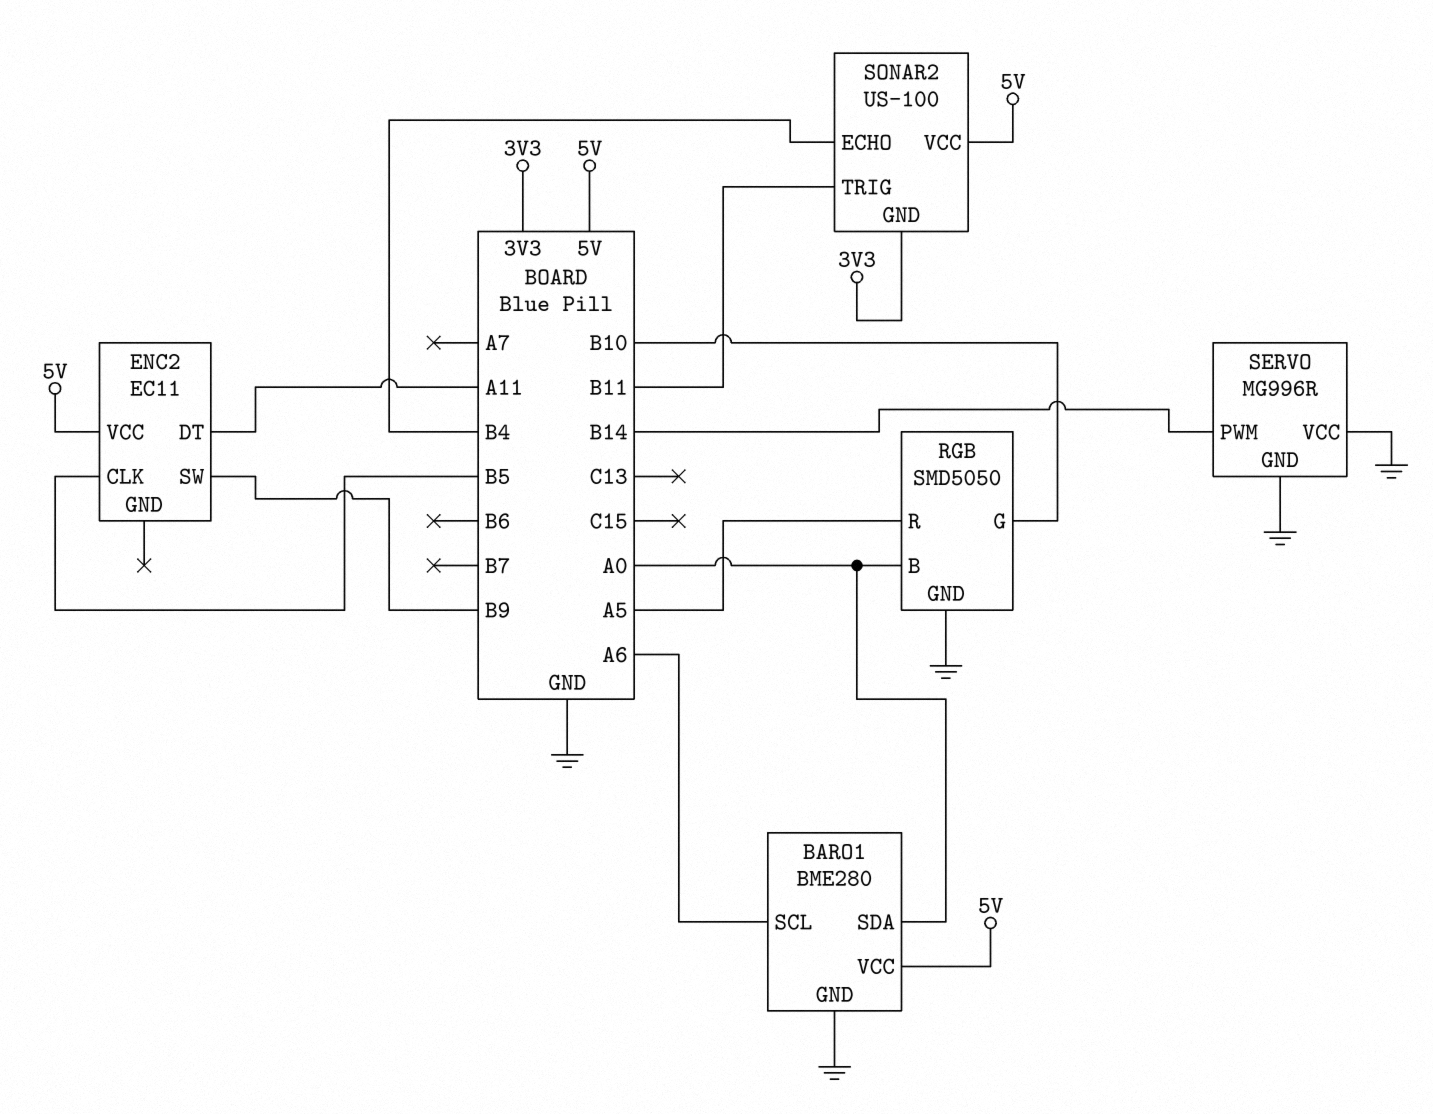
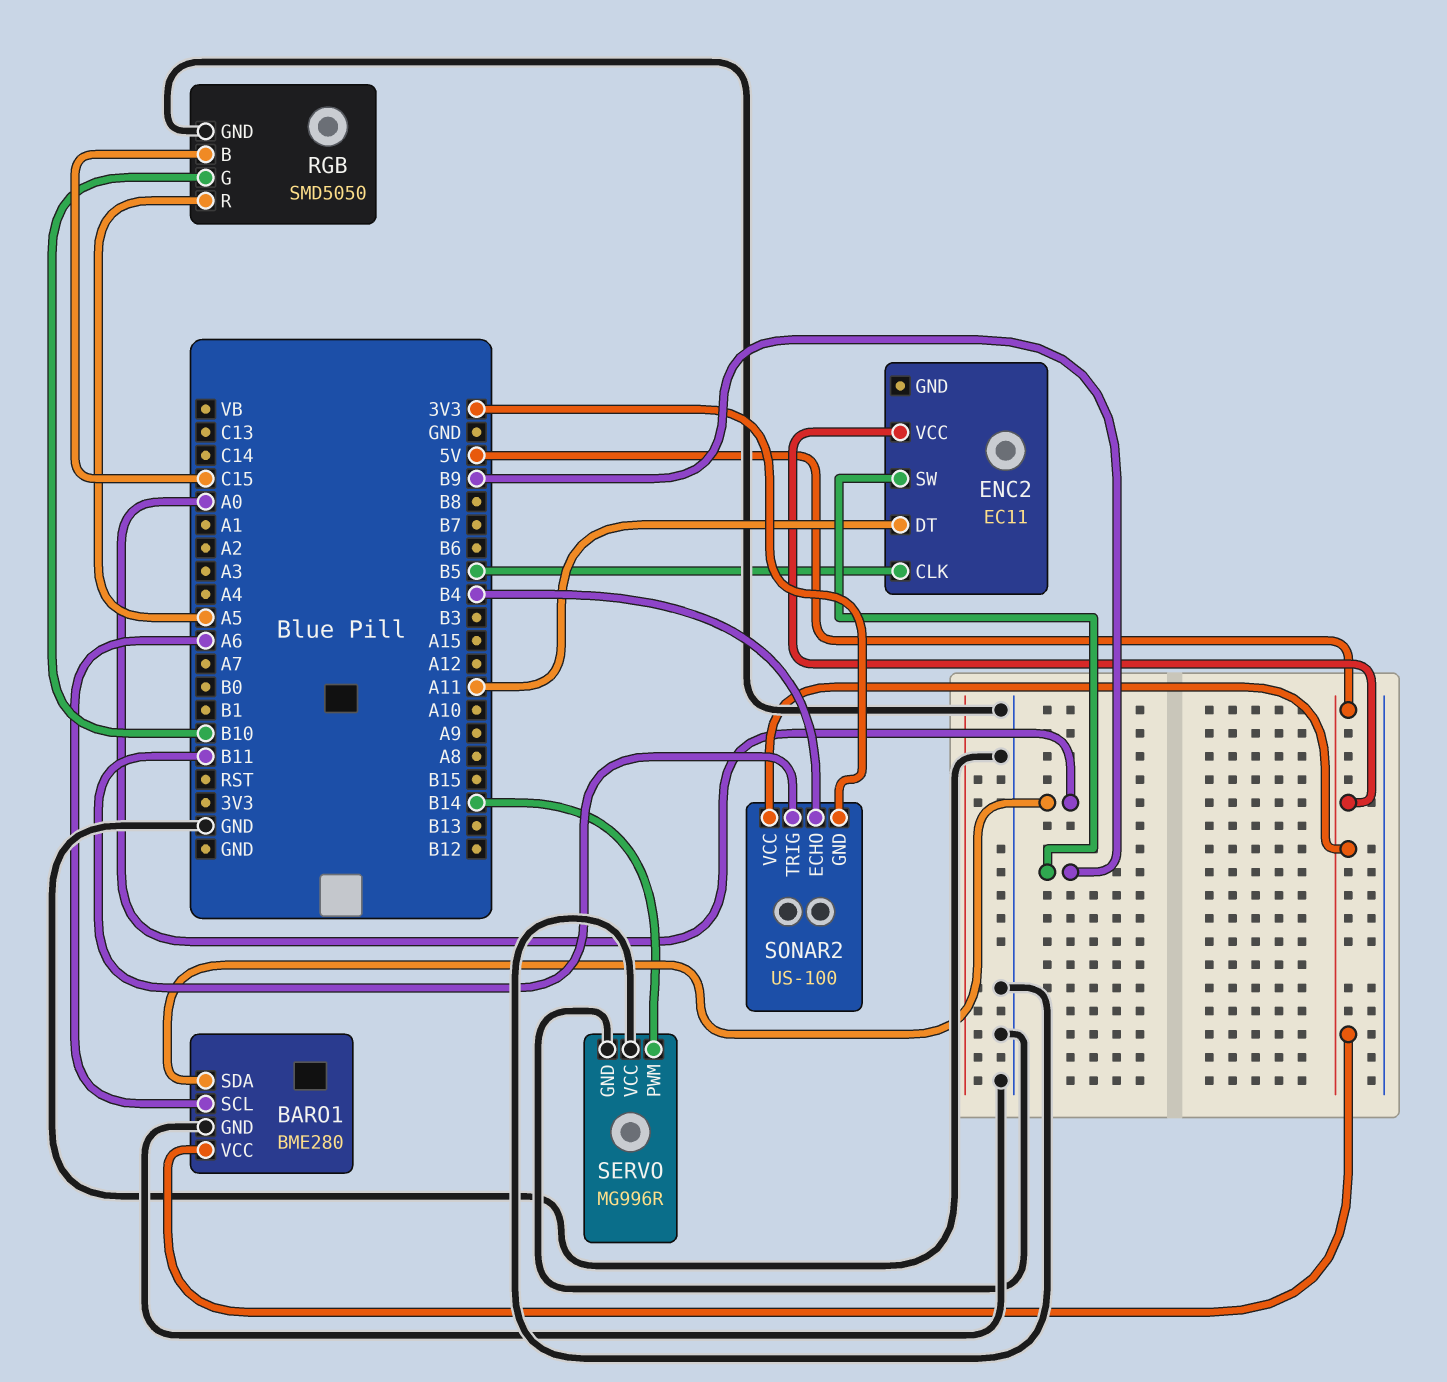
RGB pin B: A0 -> C15

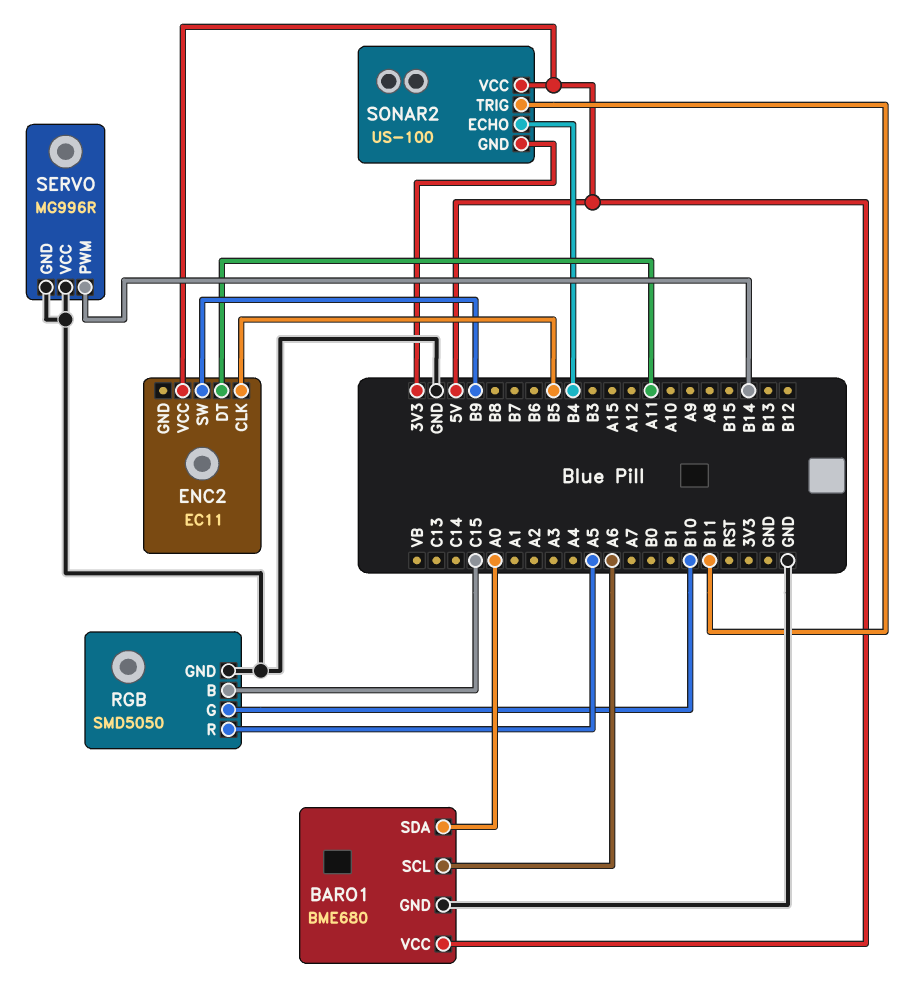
BARO1: BME280 -> BME680

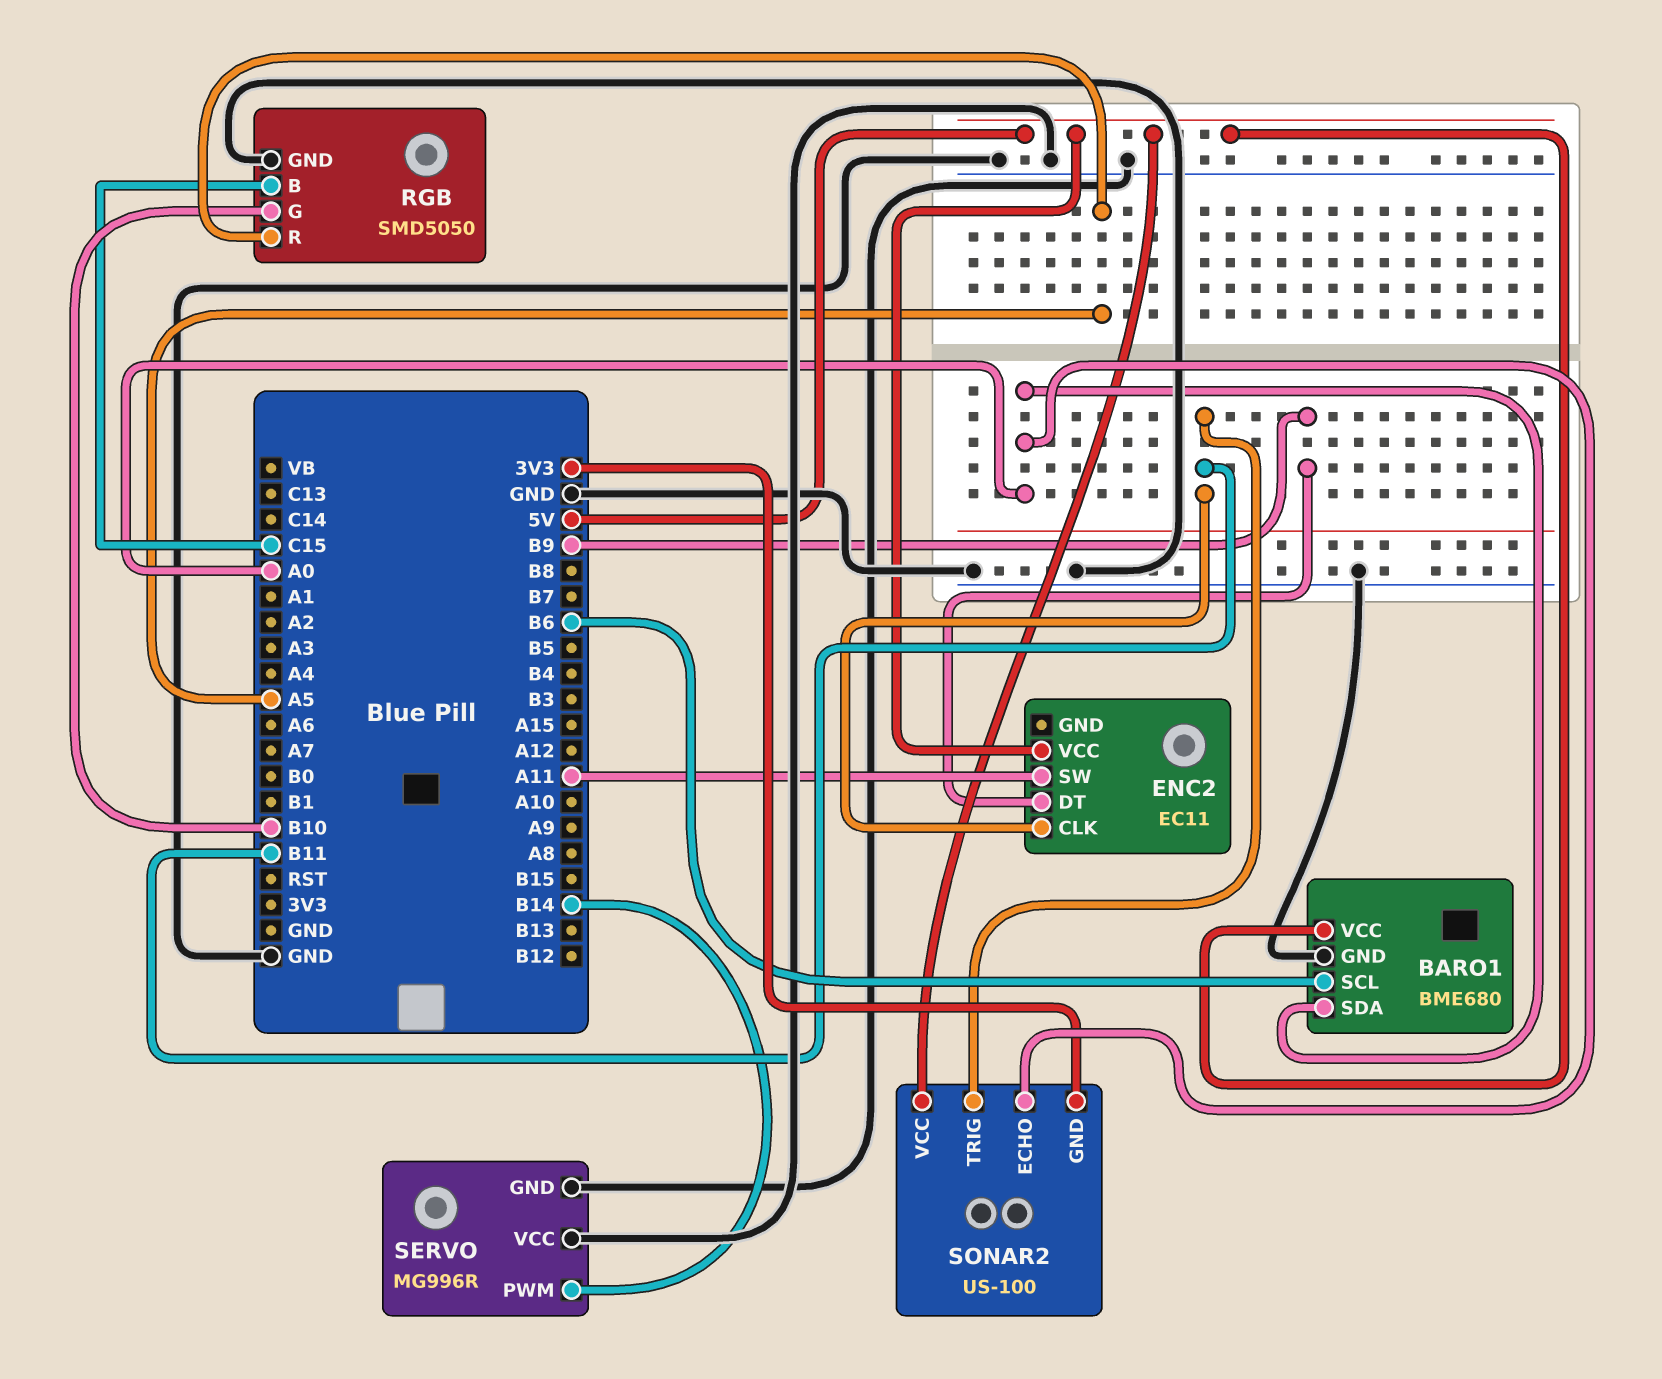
BARO1 pin SCL: A6 -> B6
ENC2 pin CLK: B5 -> B11
ENC2 pin DT: A11 -> B9
ENC2 pin SW: B9 -> A11
SONAR2 pin ECHO: B4 -> A0

